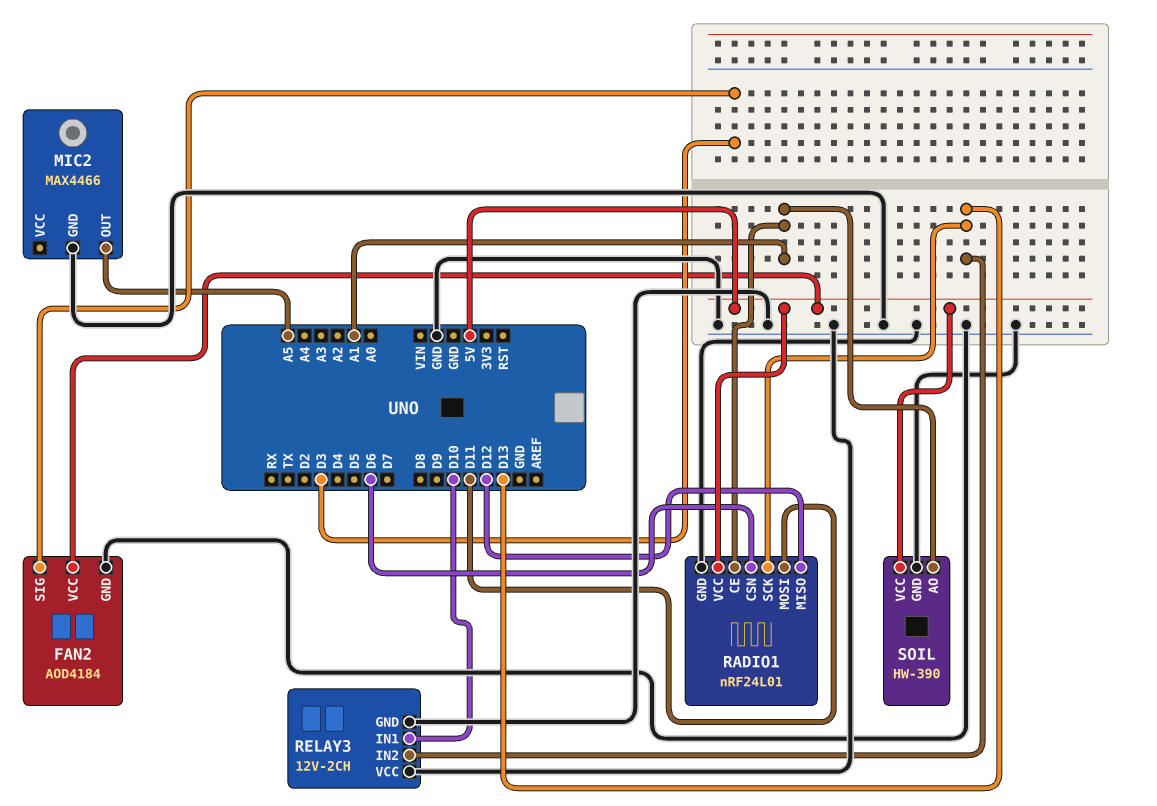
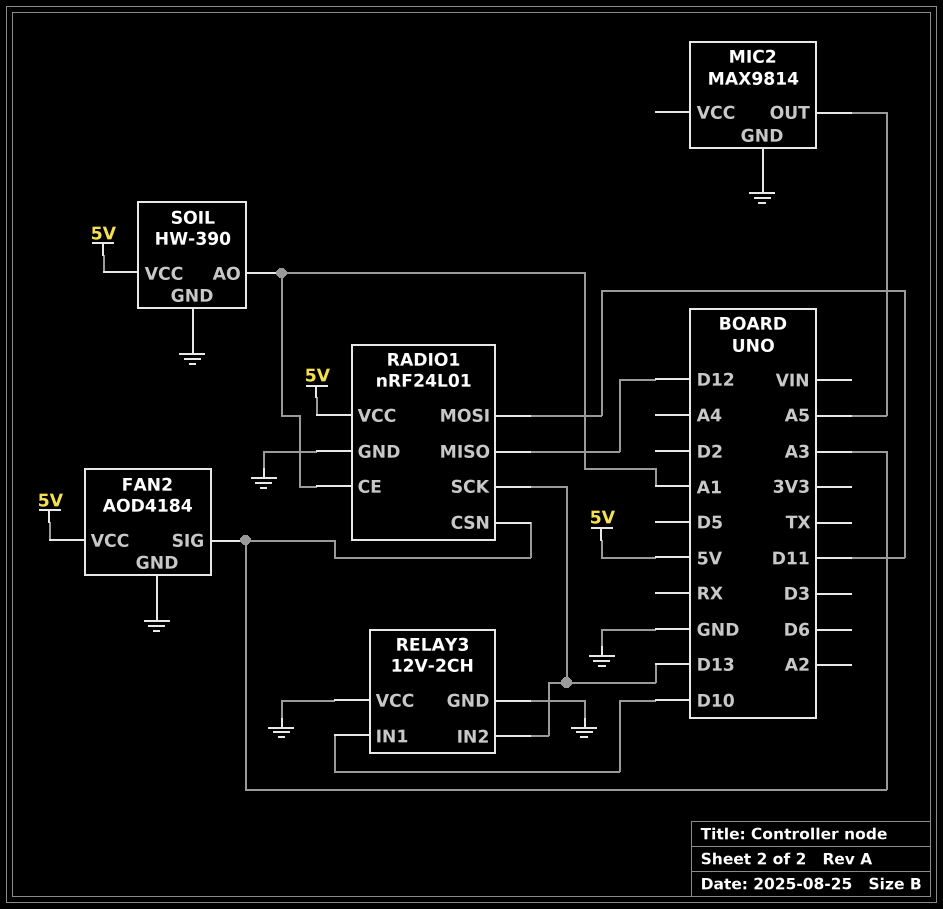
FAN2 pin SIG: D3 -> A3
MIC2: MAX4466 -> MAX9814
RADIO1 pin CSN: D6 -> A3

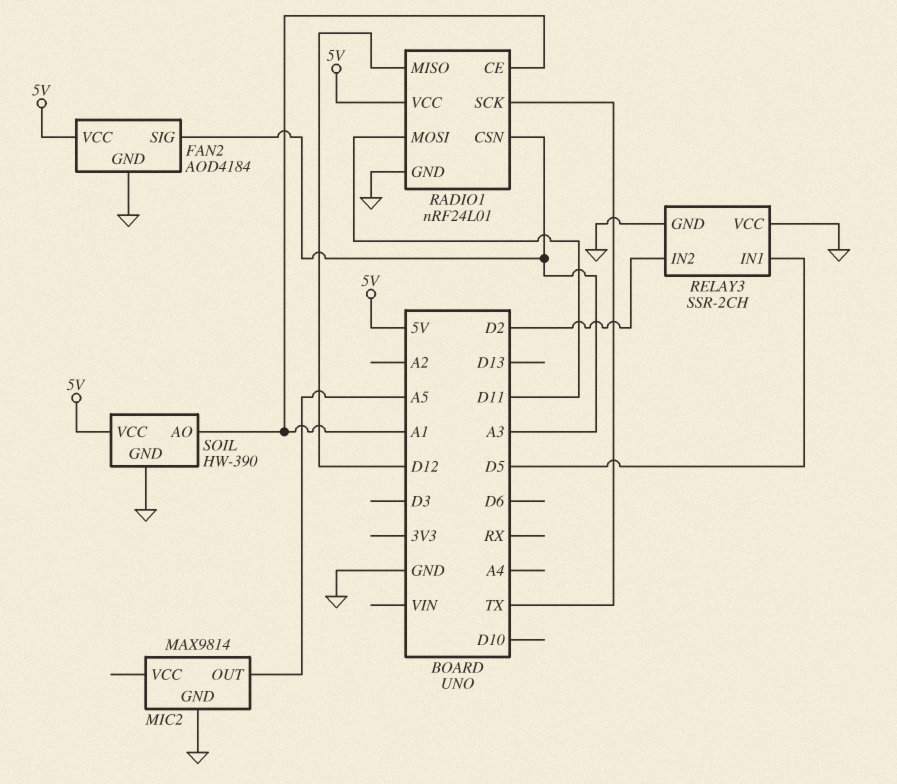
RADIO1 pin SCK: D13 -> TX
RELAY3: 12V-2CH -> SSR-2CH
RELAY3 pin IN1: D10 -> D5
RELAY3 pin IN2: D13 -> D2

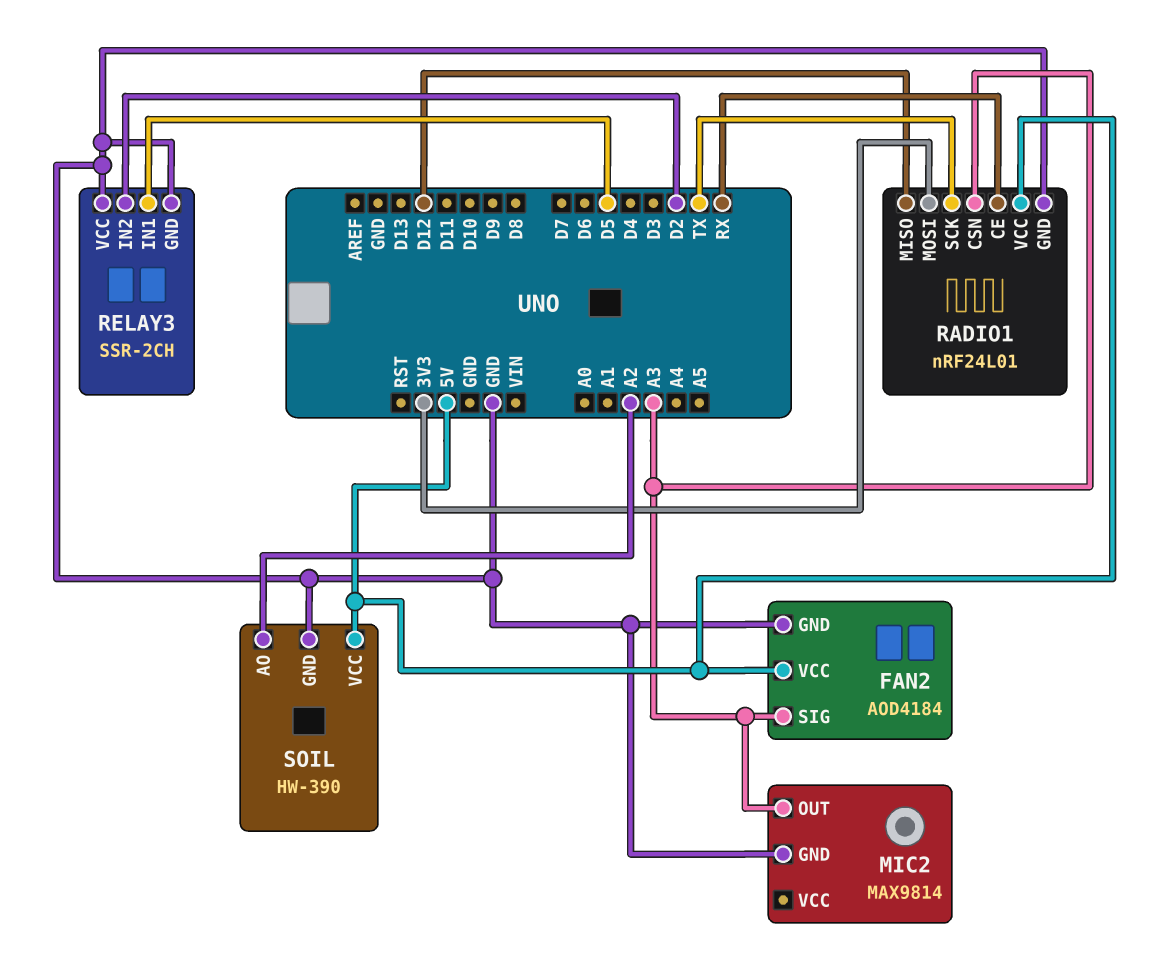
MIC2 pin OUT: A5 -> A3
RADIO1 pin CE: A1 -> RX
RADIO1 pin MOSI: D11 -> 3V3
SOIL pin AO: A1 -> A2

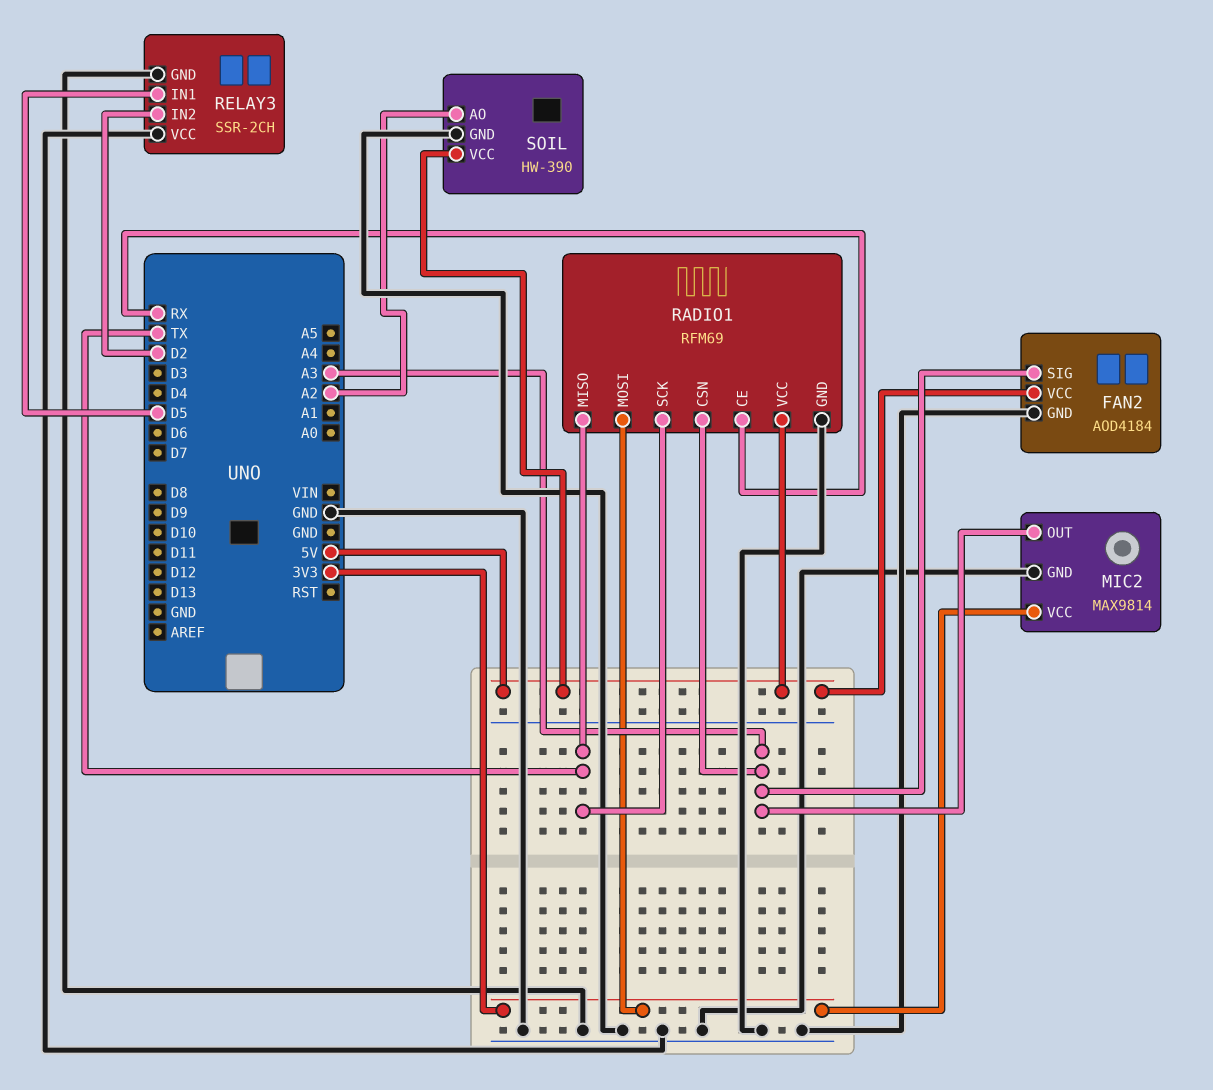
MIC2 pin VCC: none -> 3V3
RADIO1: nRF24L01 -> RFM69
RADIO1 pin MISO: D12 -> TX

